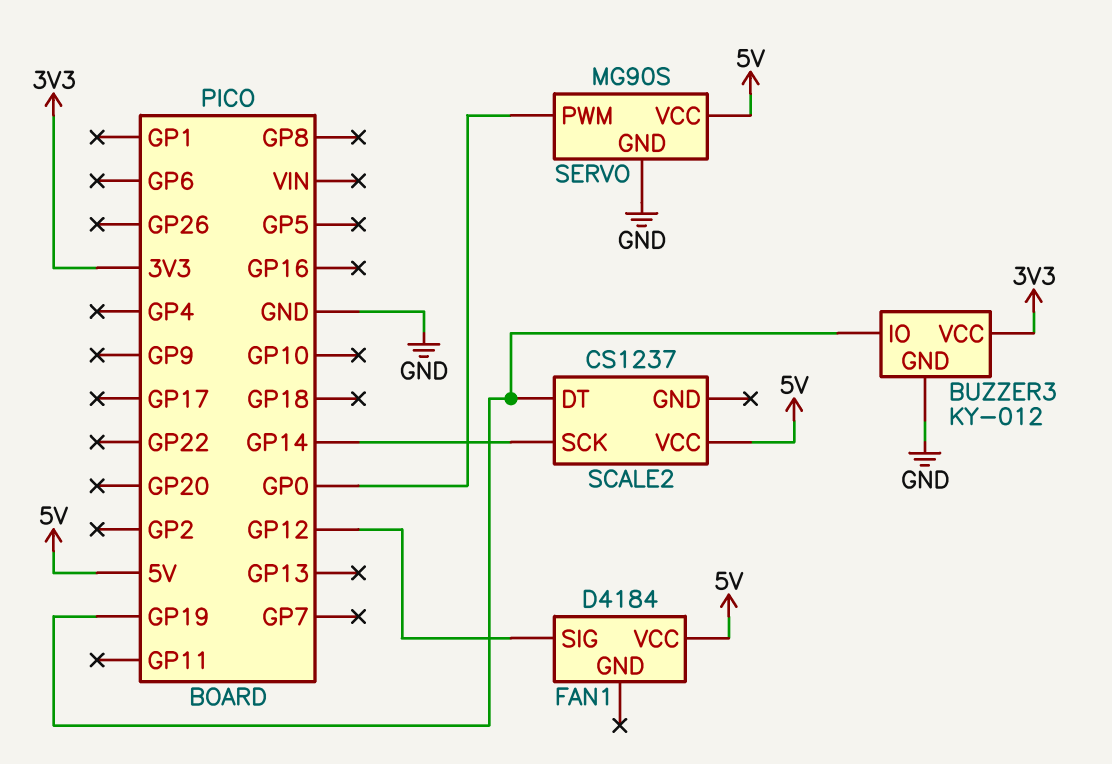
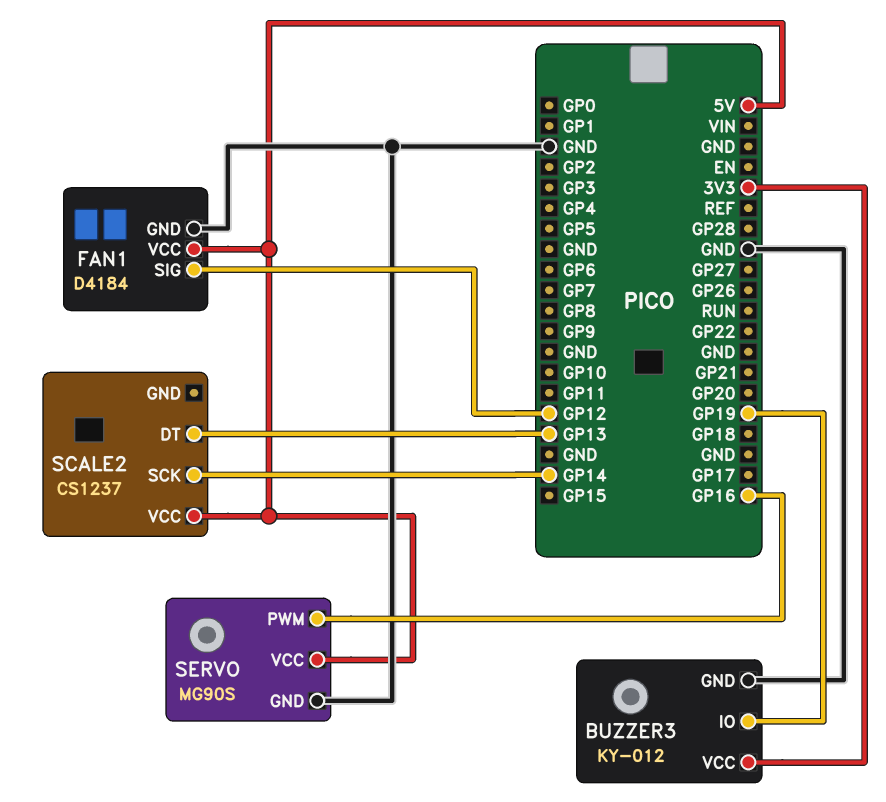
FAN1 pin GND: none -> GND
SCALE2 pin DT: GP19 -> GP13
SERVO pin PWM: GP0 -> GP16

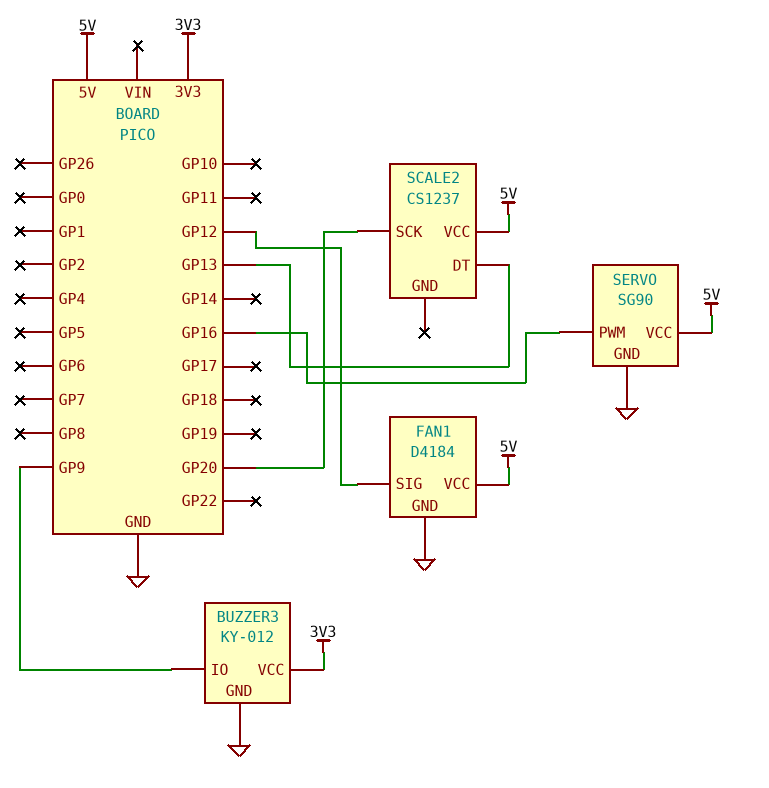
BUZZER3 pin IO: GP19 -> GP9
SCALE2 pin SCK: GP14 -> GP20
SERVO: MG90S -> SG90

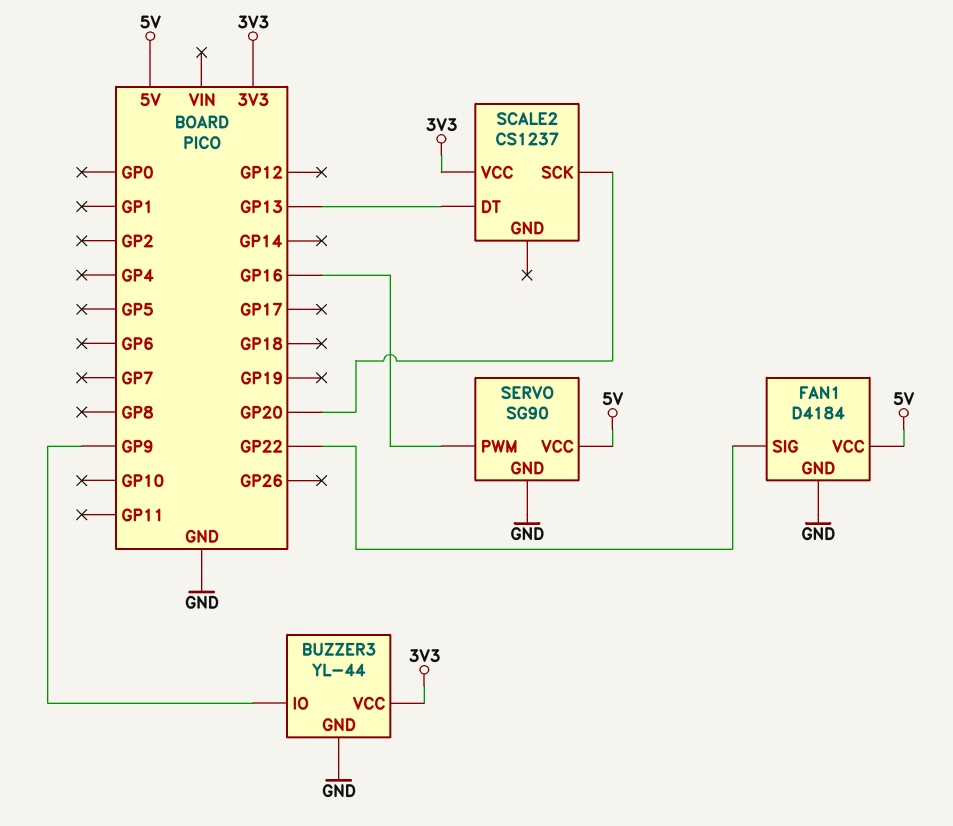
BUZZER3: KY-012 -> YL-44
FAN1 pin SIG: GP12 -> GP22
SCALE2 pin VCC: 5V -> 3V3

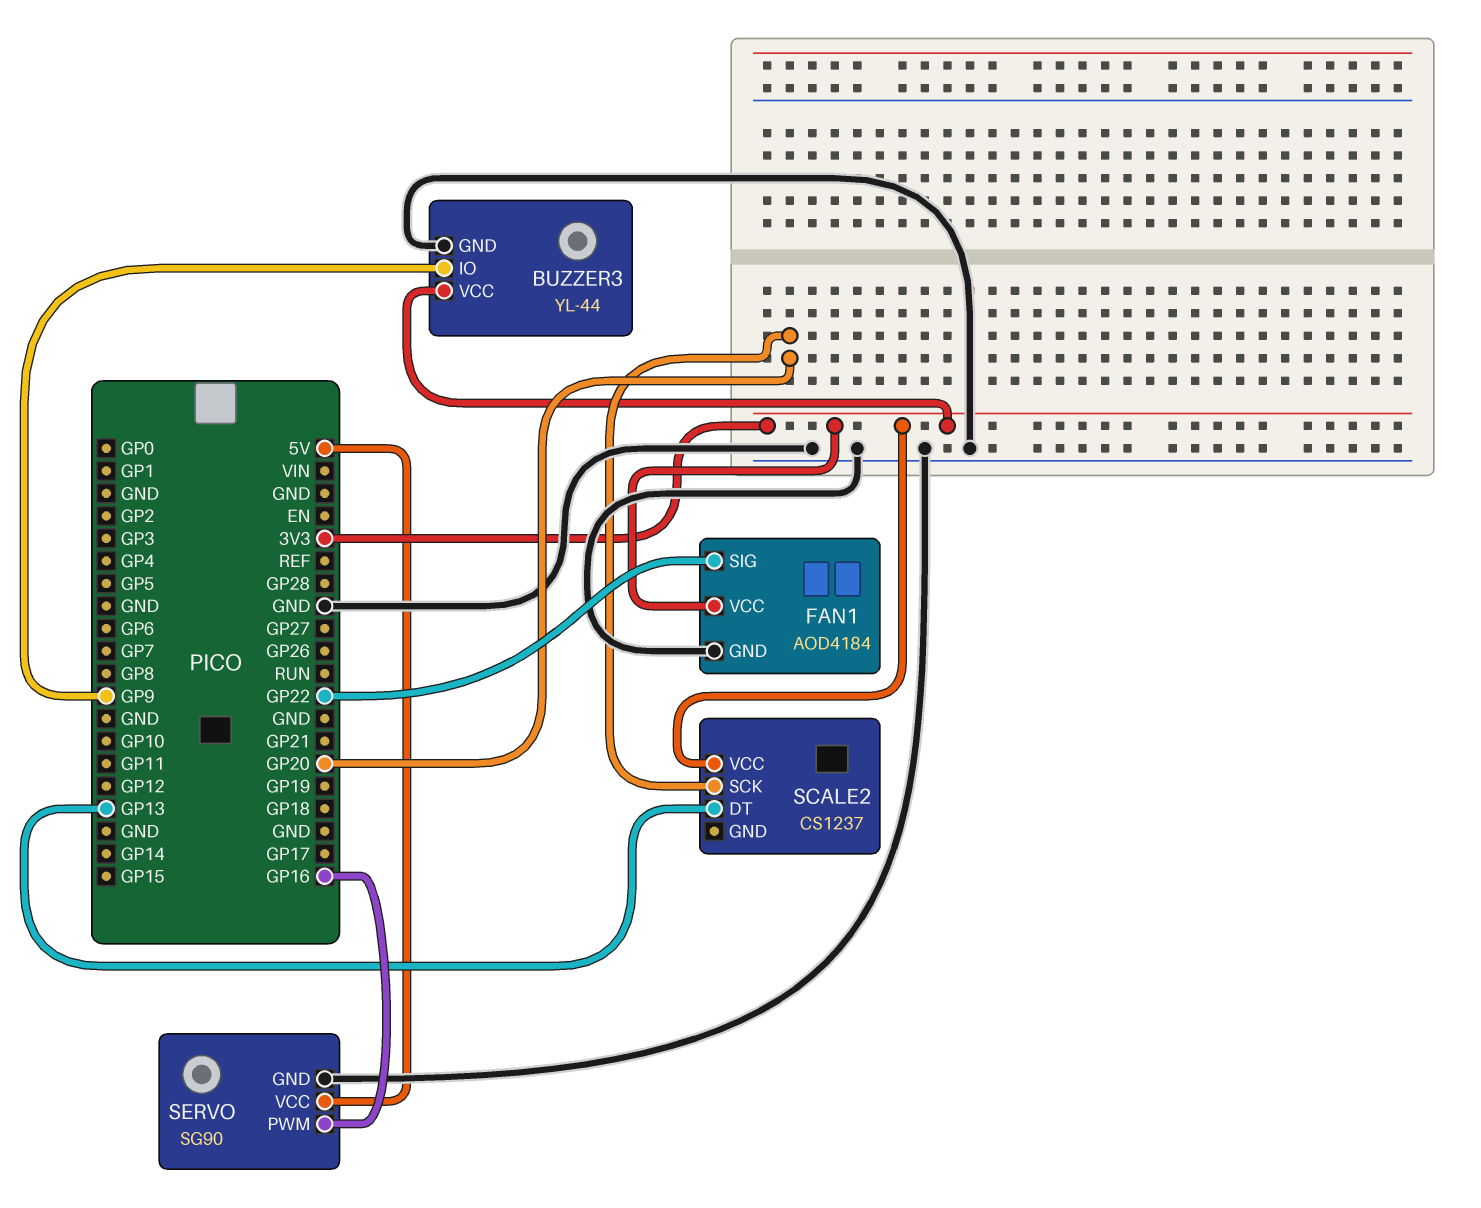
FAN1: D4184 -> AOD4184
FAN1 pin VCC: 5V -> 3V3

